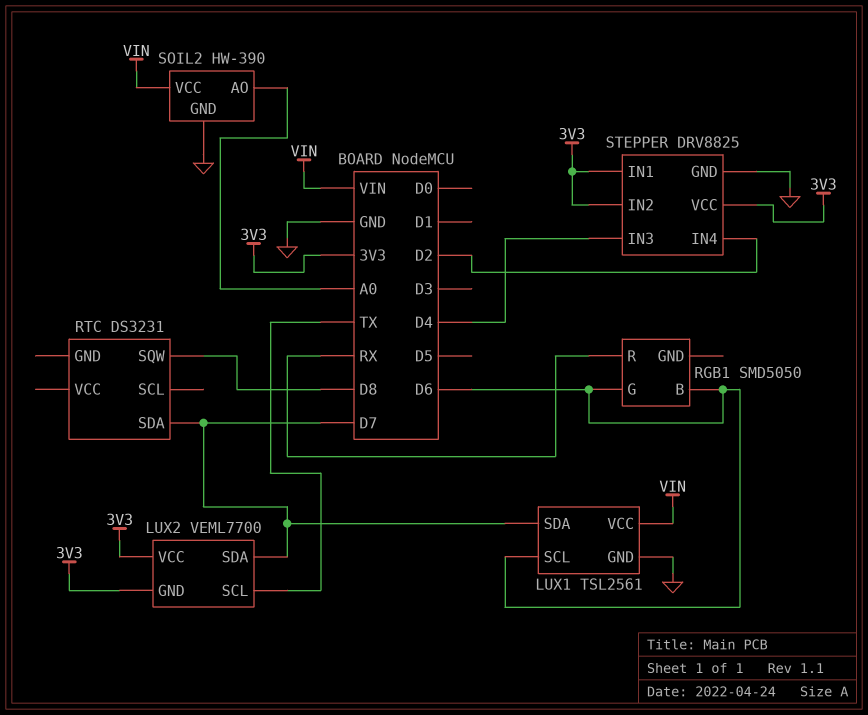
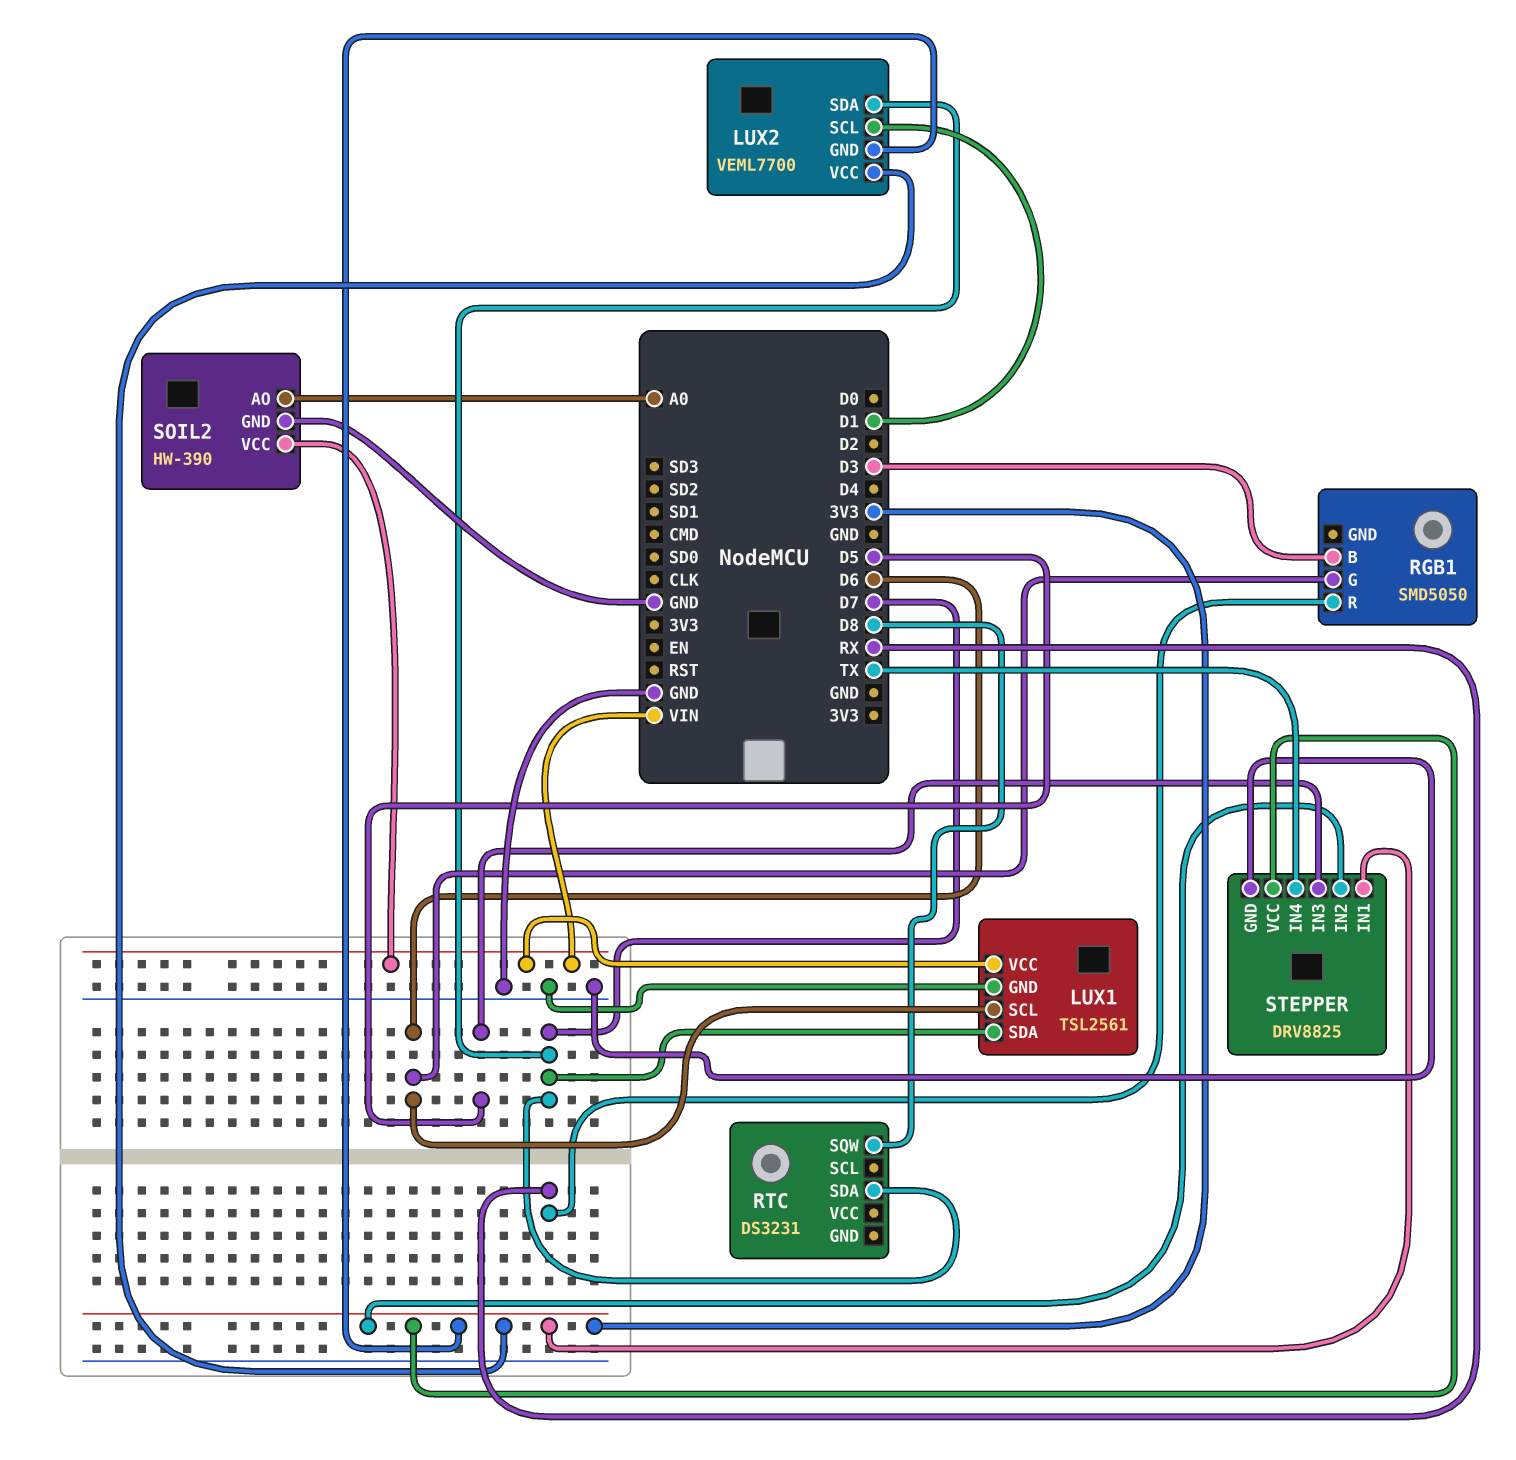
LUX2 pin SCL: TX -> D1
RGB1 pin B: D6 -> D3
STEPPER pin IN3: D4 -> D5
STEPPER pin IN4: D2 -> TX

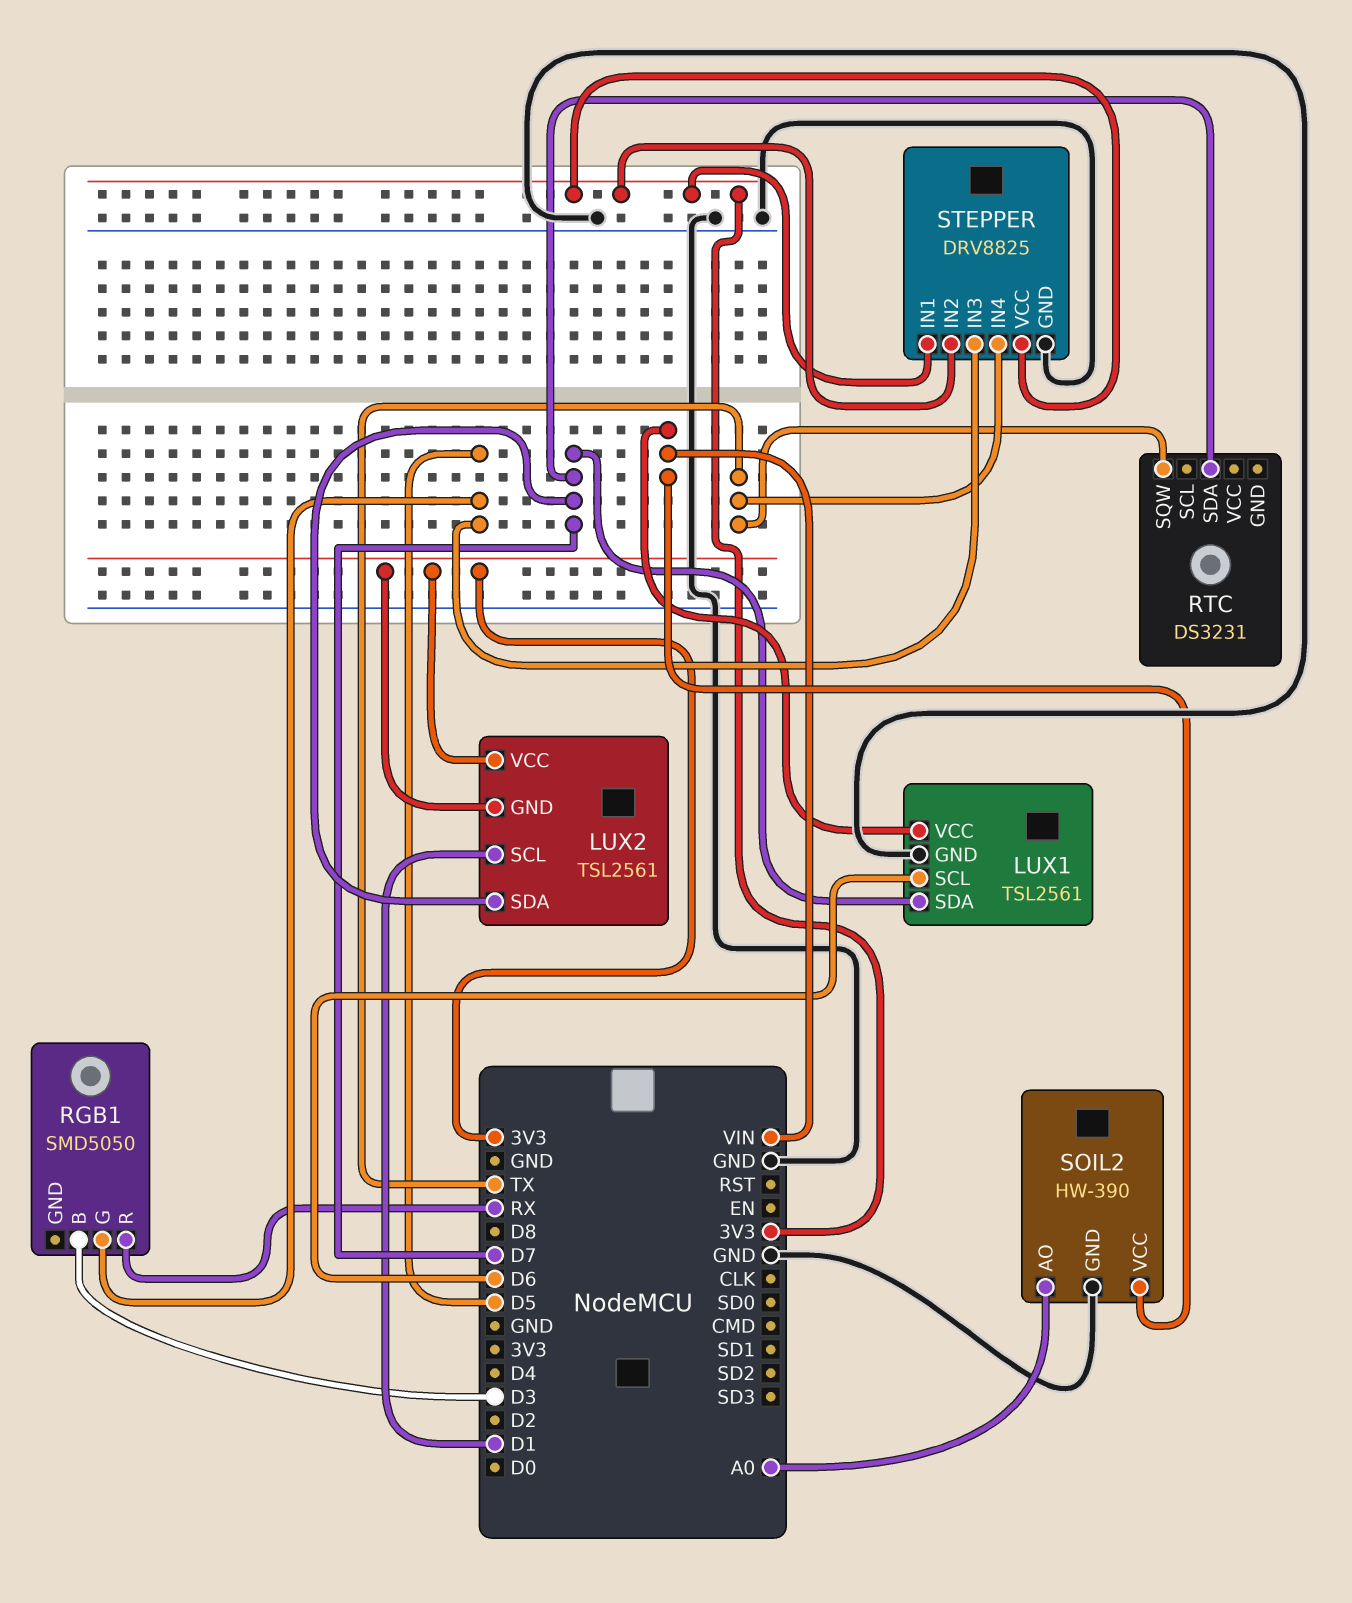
LUX2: VEML7700 -> TSL2561
RGB1 pin G: D6 -> D5
RTC pin SQW: D8 -> TX

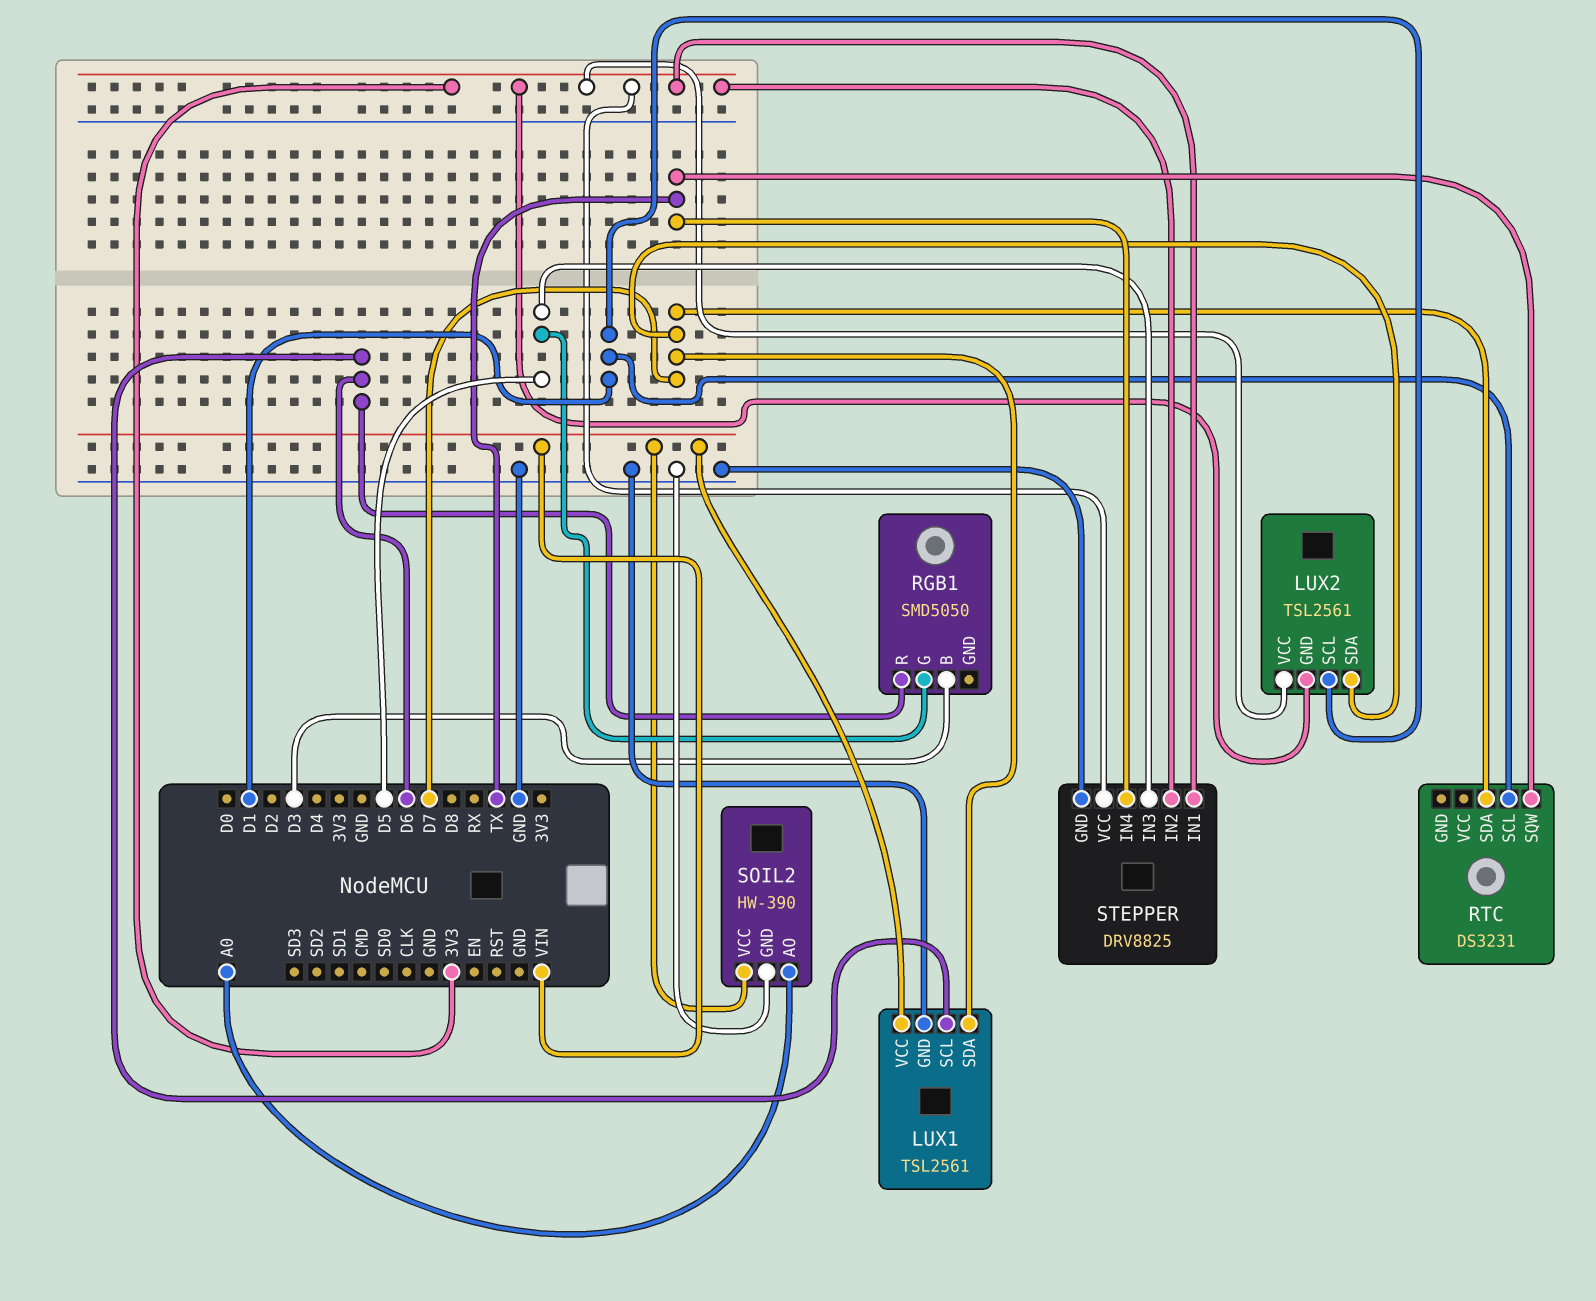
RGB1 pin R: RX -> D6
RTC pin SCL: none -> D1

